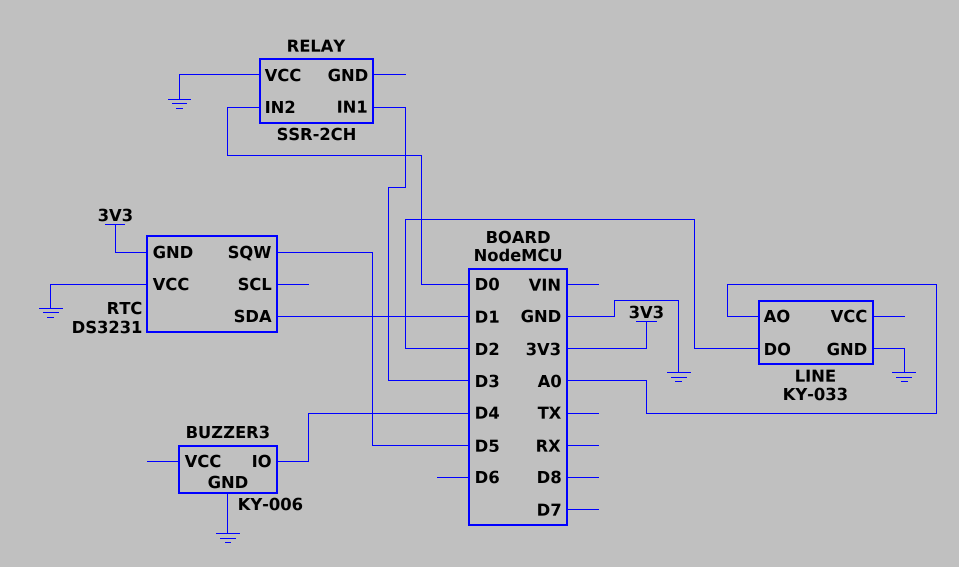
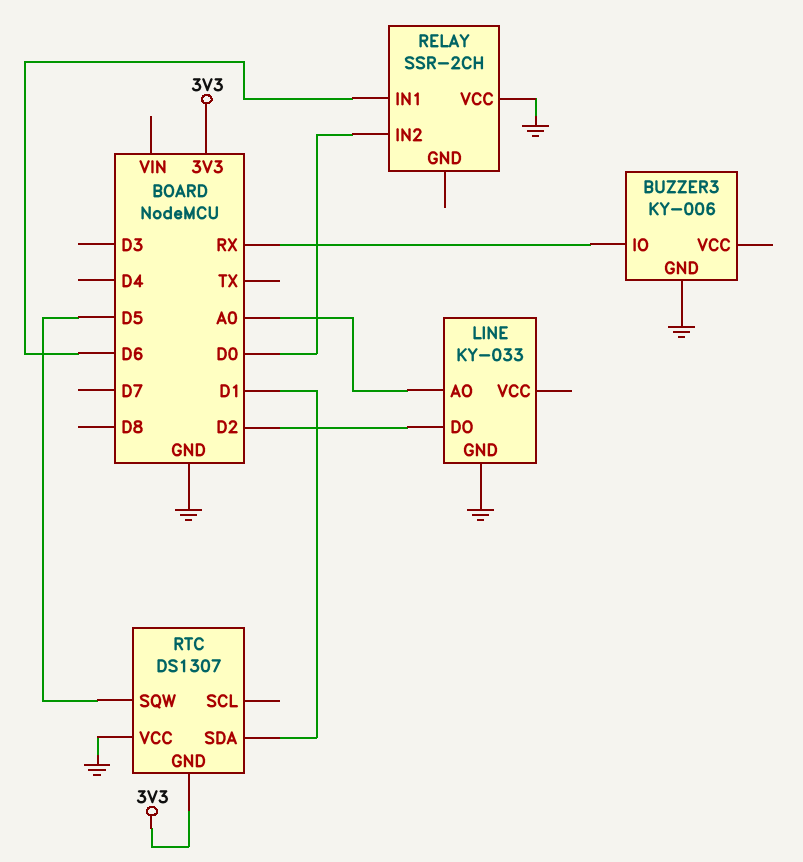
BUZZER3 pin IO: D4 -> RX
RELAY pin IN1: D3 -> D6
RTC: DS3231 -> DS1307

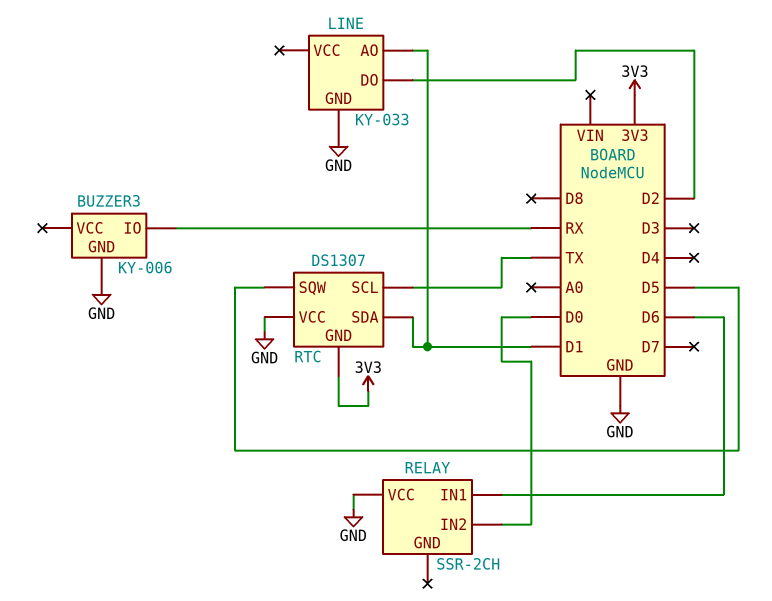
LINE pin AO: A0 -> D1
RTC pin SCL: none -> TX

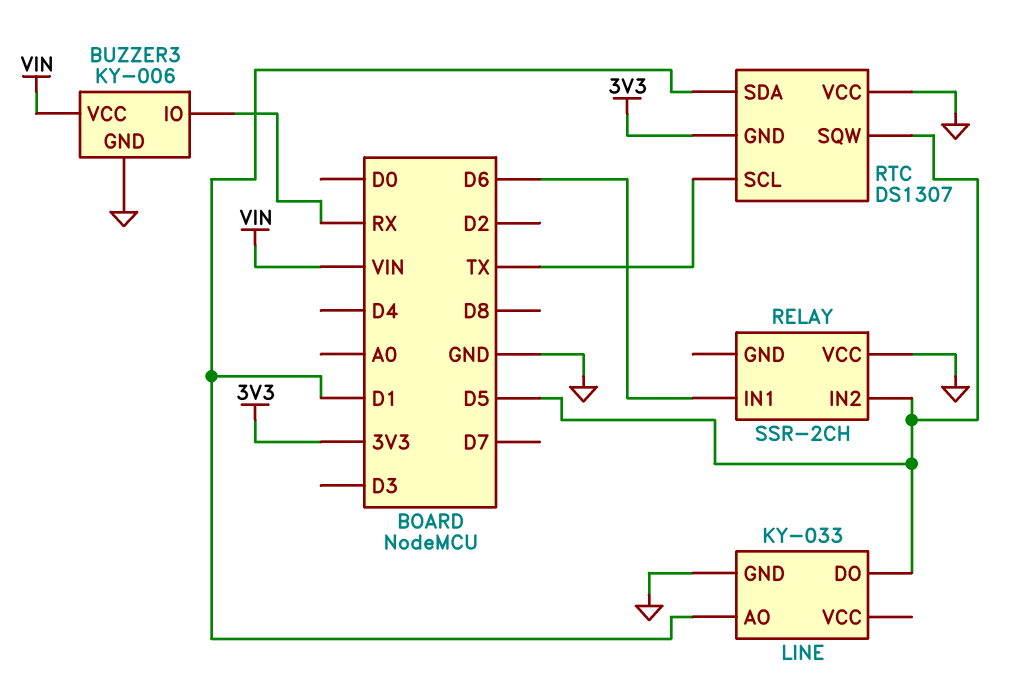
BUZZER3 pin VCC: none -> VIN
LINE pin DO: D2 -> D5
RELAY pin IN2: D0 -> D5

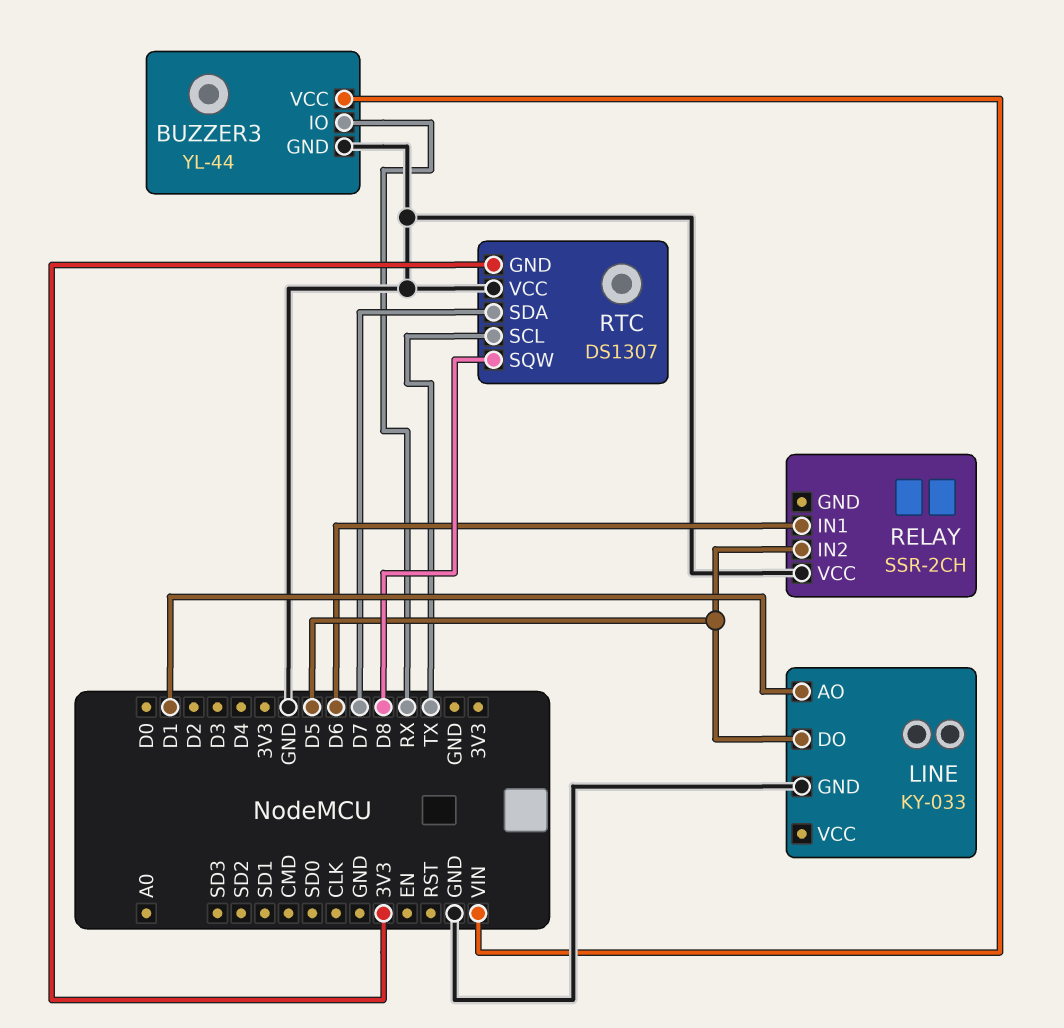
BUZZER3: KY-006 -> YL-44
RTC pin SDA: D1 -> D7
RTC pin SQW: D5 -> D8

